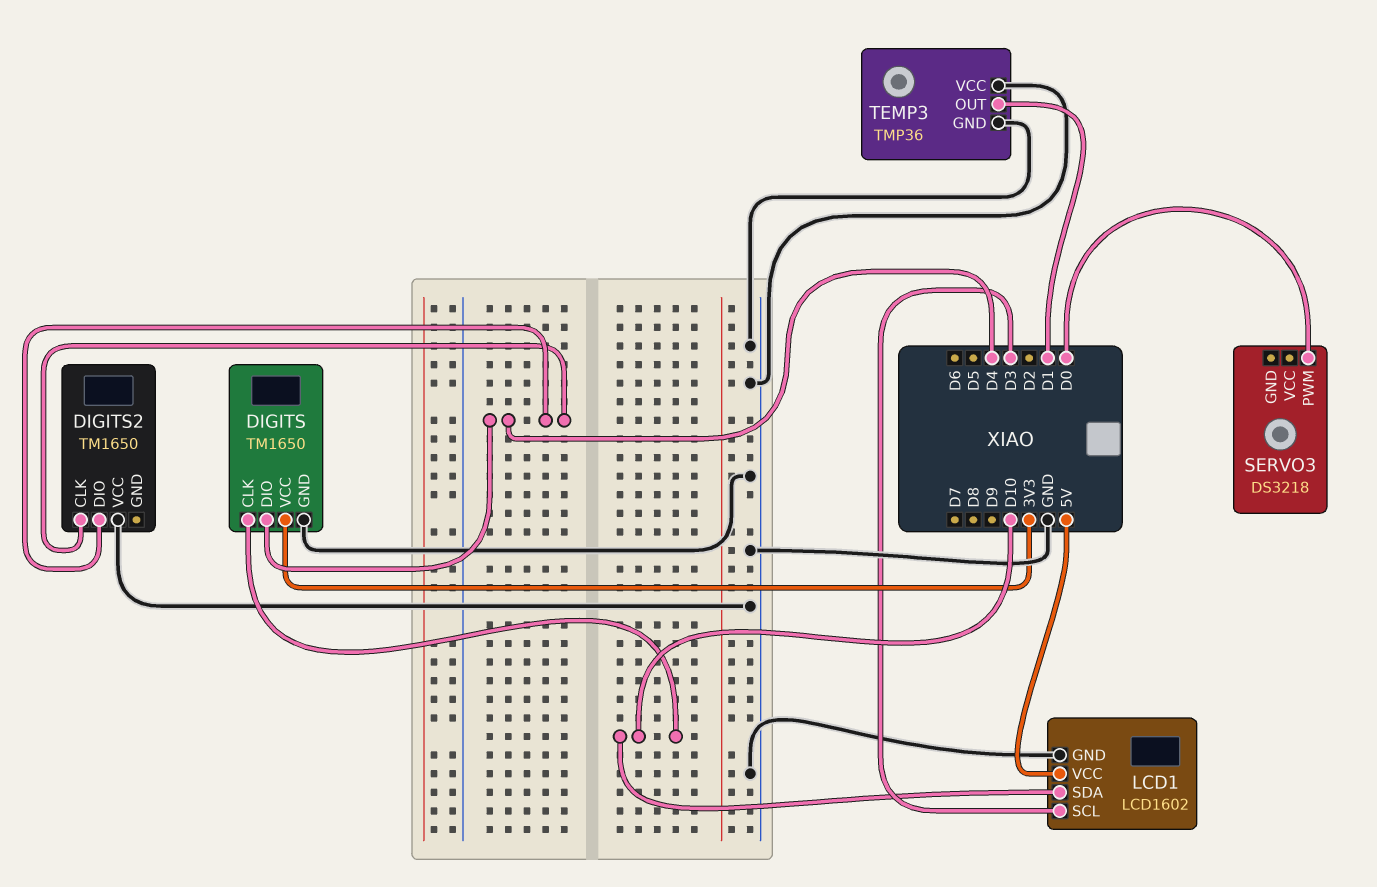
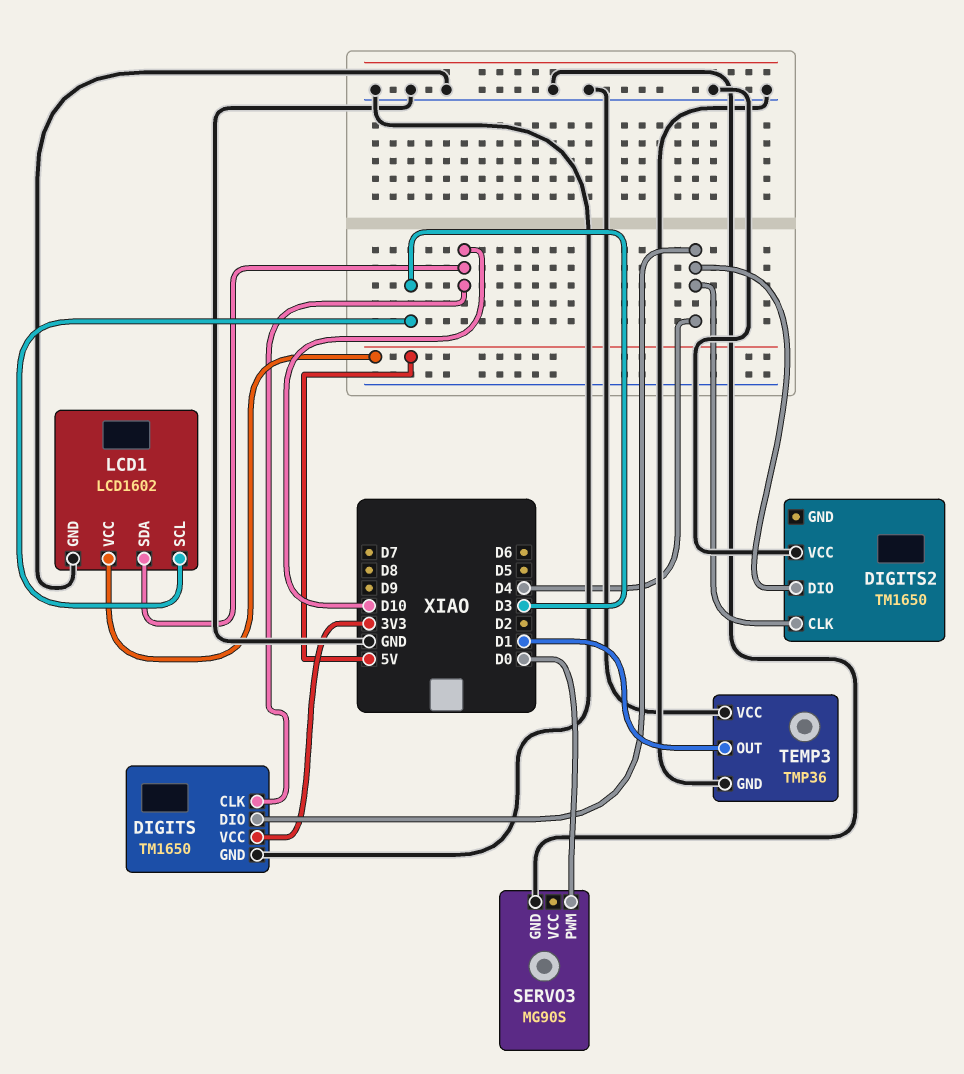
SERVO3: DS3218 -> MG90S
SERVO3 pin GND: none -> GND

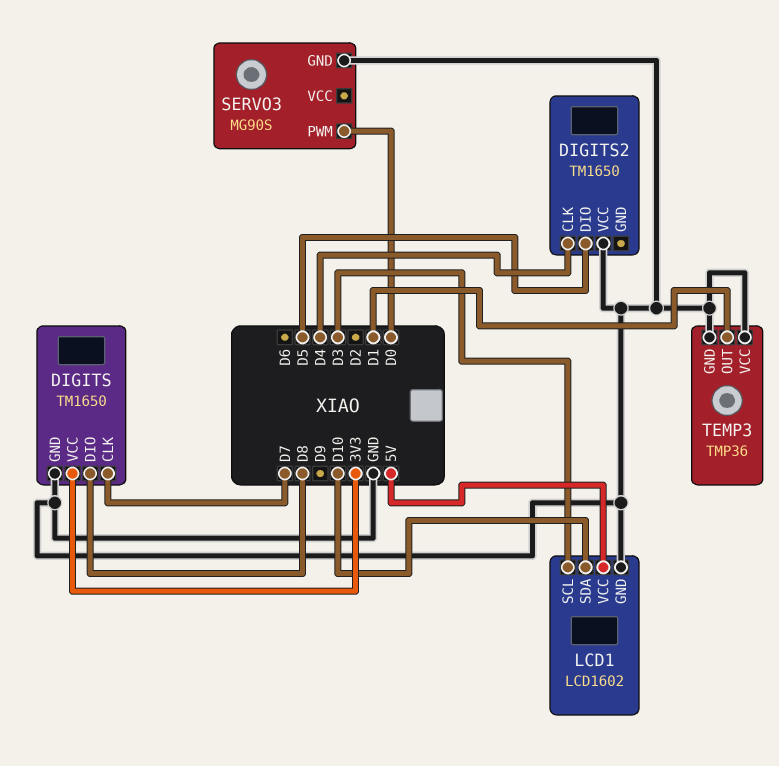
DIGITS pin CLK: D10 -> D7
DIGITS pin DIO: D4 -> D8
DIGITS2 pin DIO: D4 -> D5

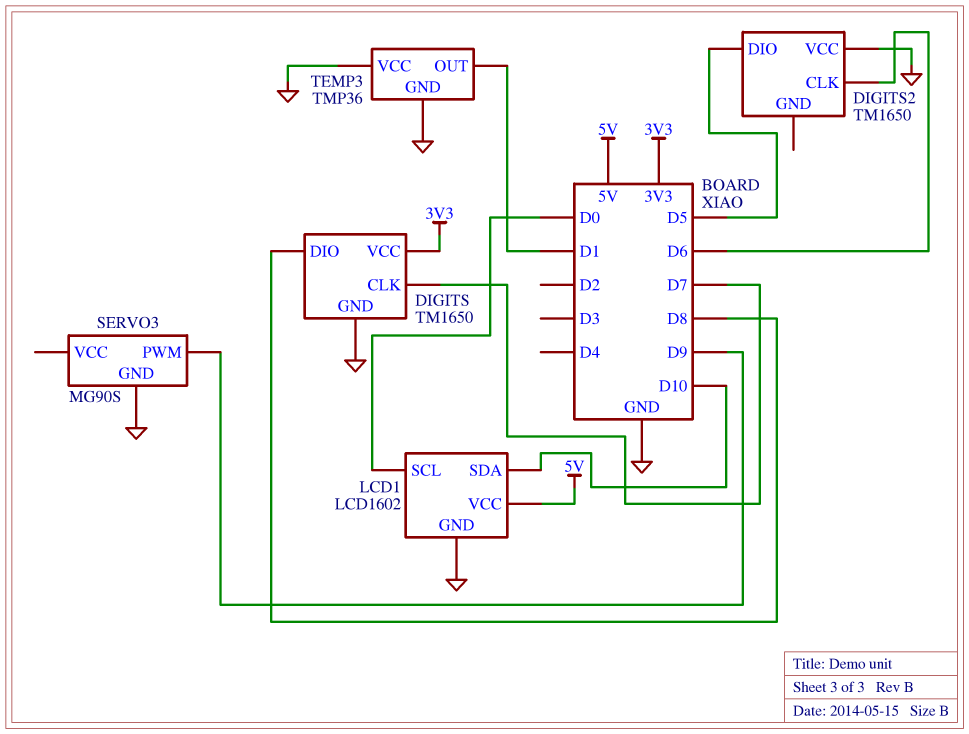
DIGITS2 pin CLK: D4 -> D6
LCD1 pin SCL: D3 -> D0
SERVO3 pin PWM: D0 -> D9

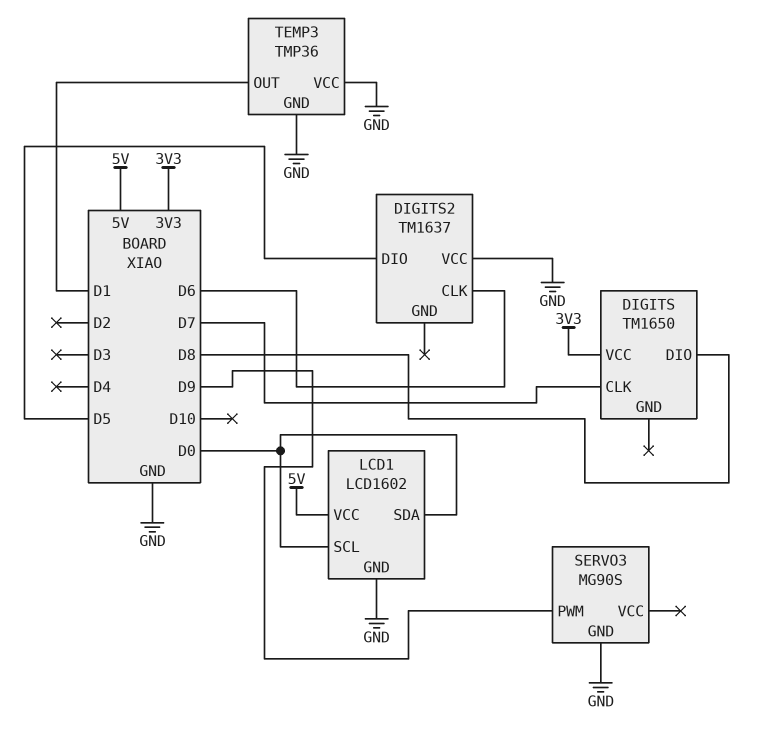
DIGITS pin GND: GND -> none
DIGITS2: TM1650 -> TM1637
LCD1 pin SDA: D10 -> D0

